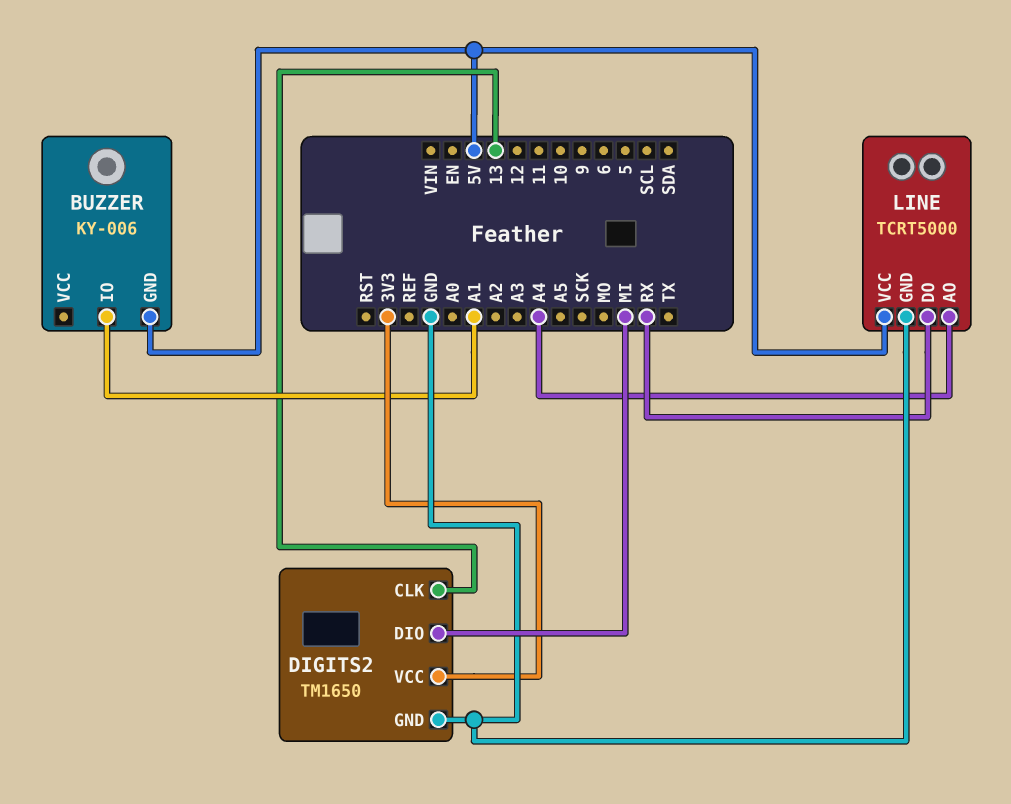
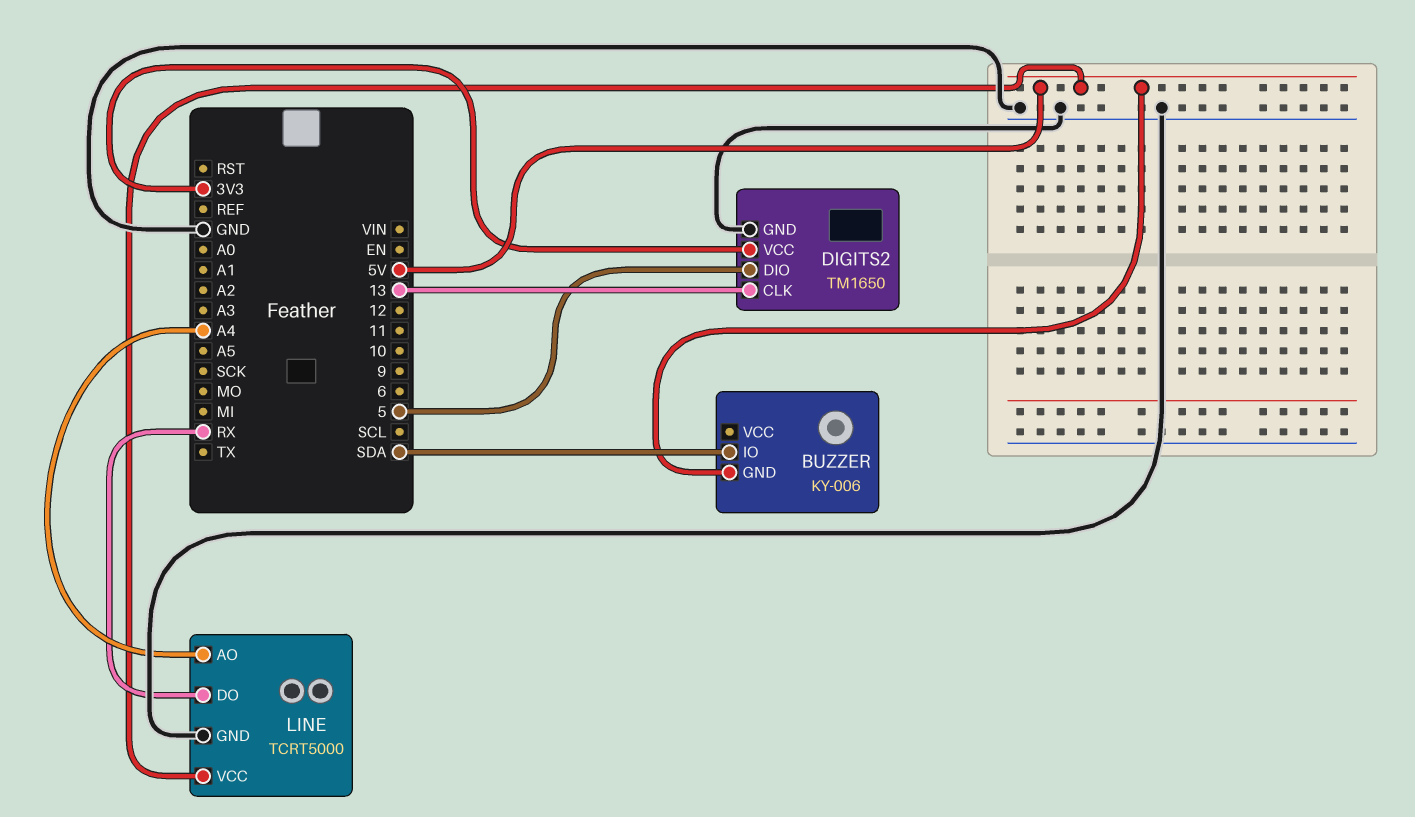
BUZZER pin IO: A1 -> SDA
DIGITS2 pin DIO: MI -> 5

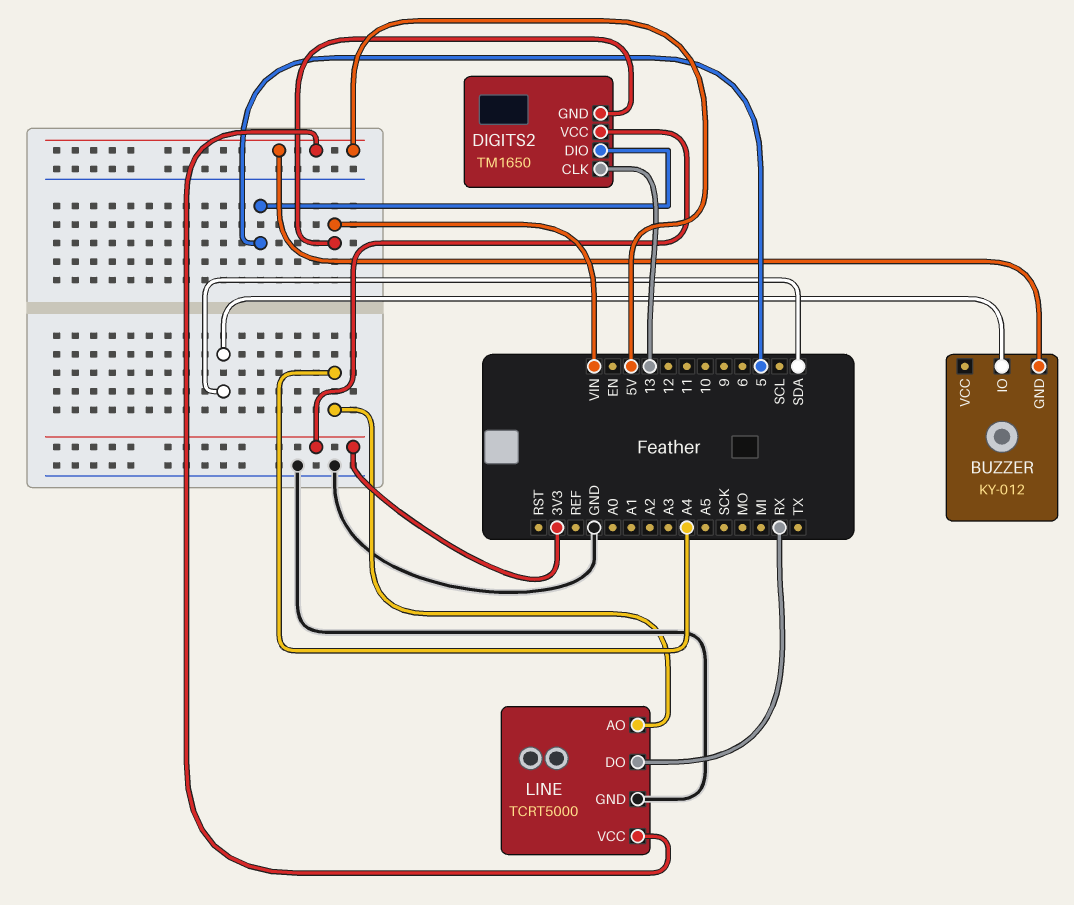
BUZZER: KY-006 -> KY-012
DIGITS2 pin GND: GND -> VIN

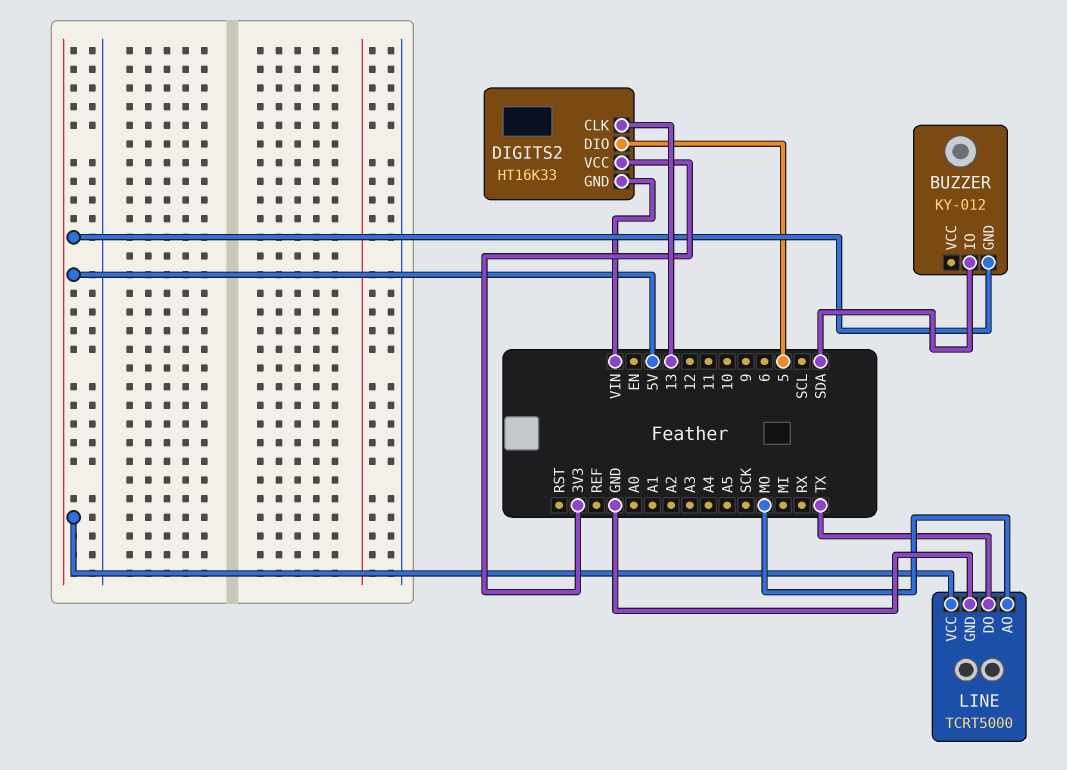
DIGITS2: TM1650 -> HT16K33
LINE pin AO: A4 -> MO
LINE pin DO: RX -> TX

